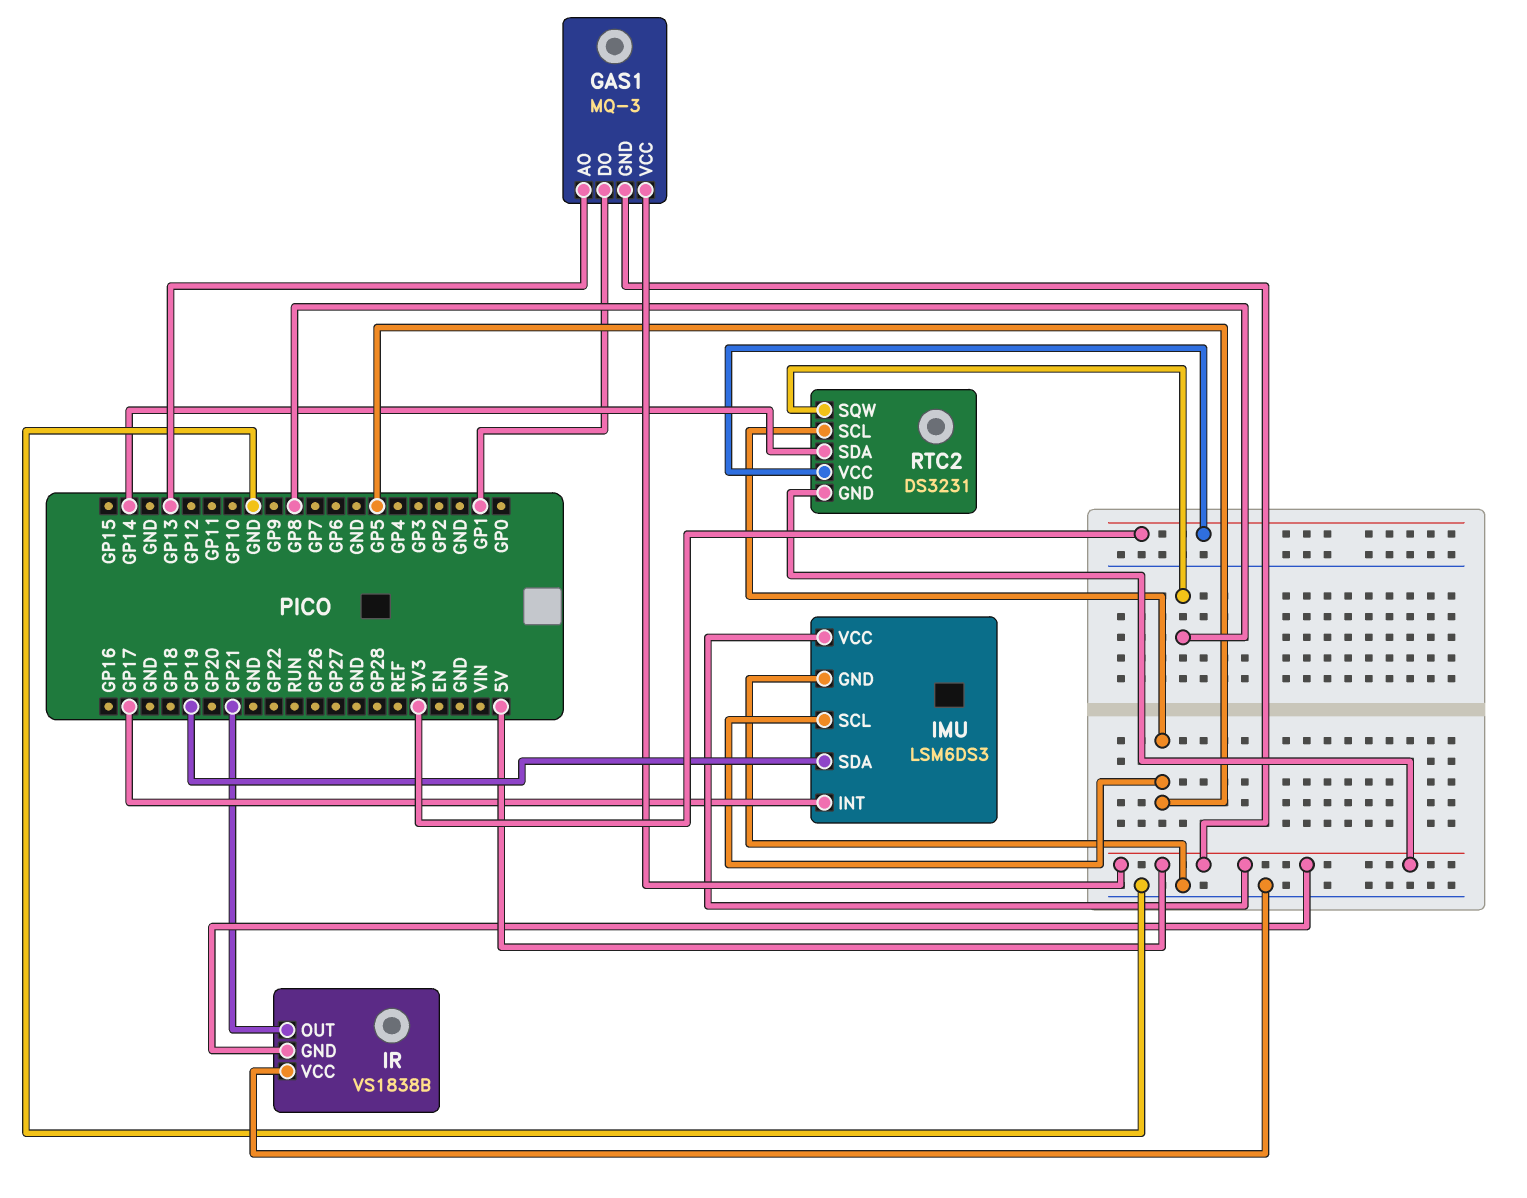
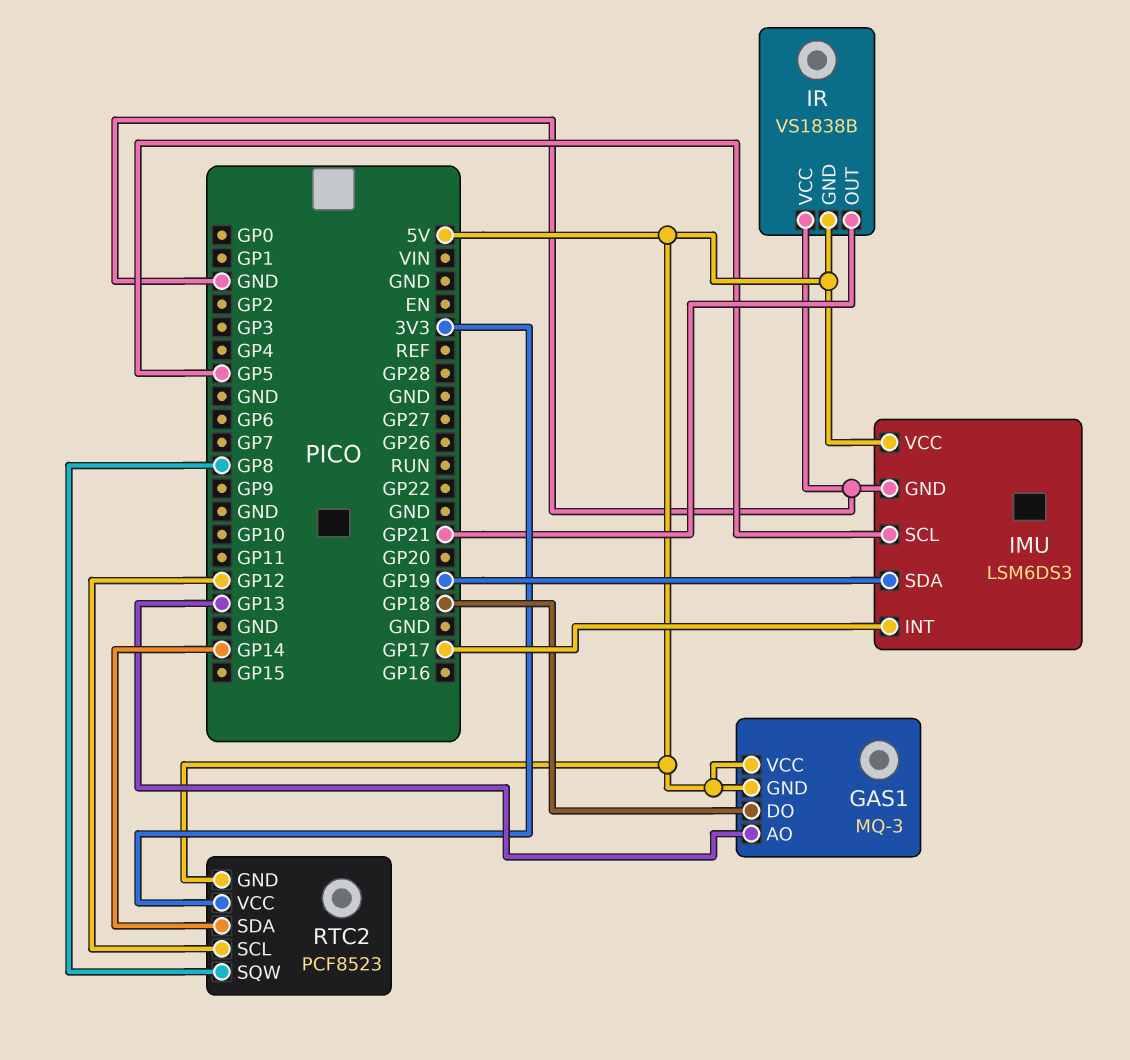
GAS1 pin DO: GP1 -> GP18
RTC2: DS3231 -> PCF8523
RTC2 pin SCL: GP5 -> GP12

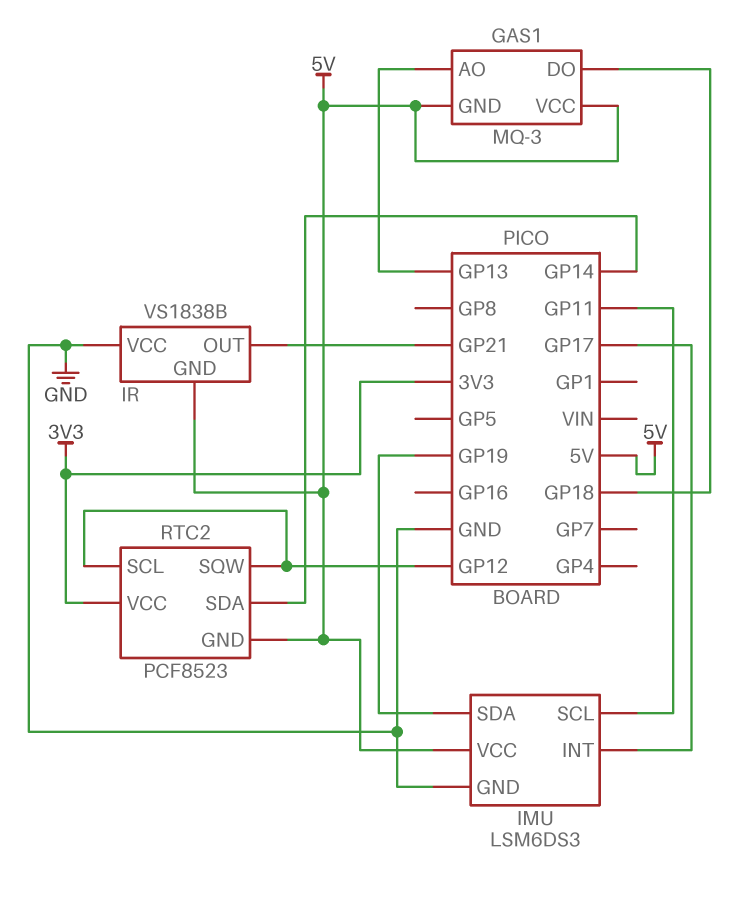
IMU pin SCL: GP5 -> GP11
RTC2 pin SQW: GP8 -> GP12

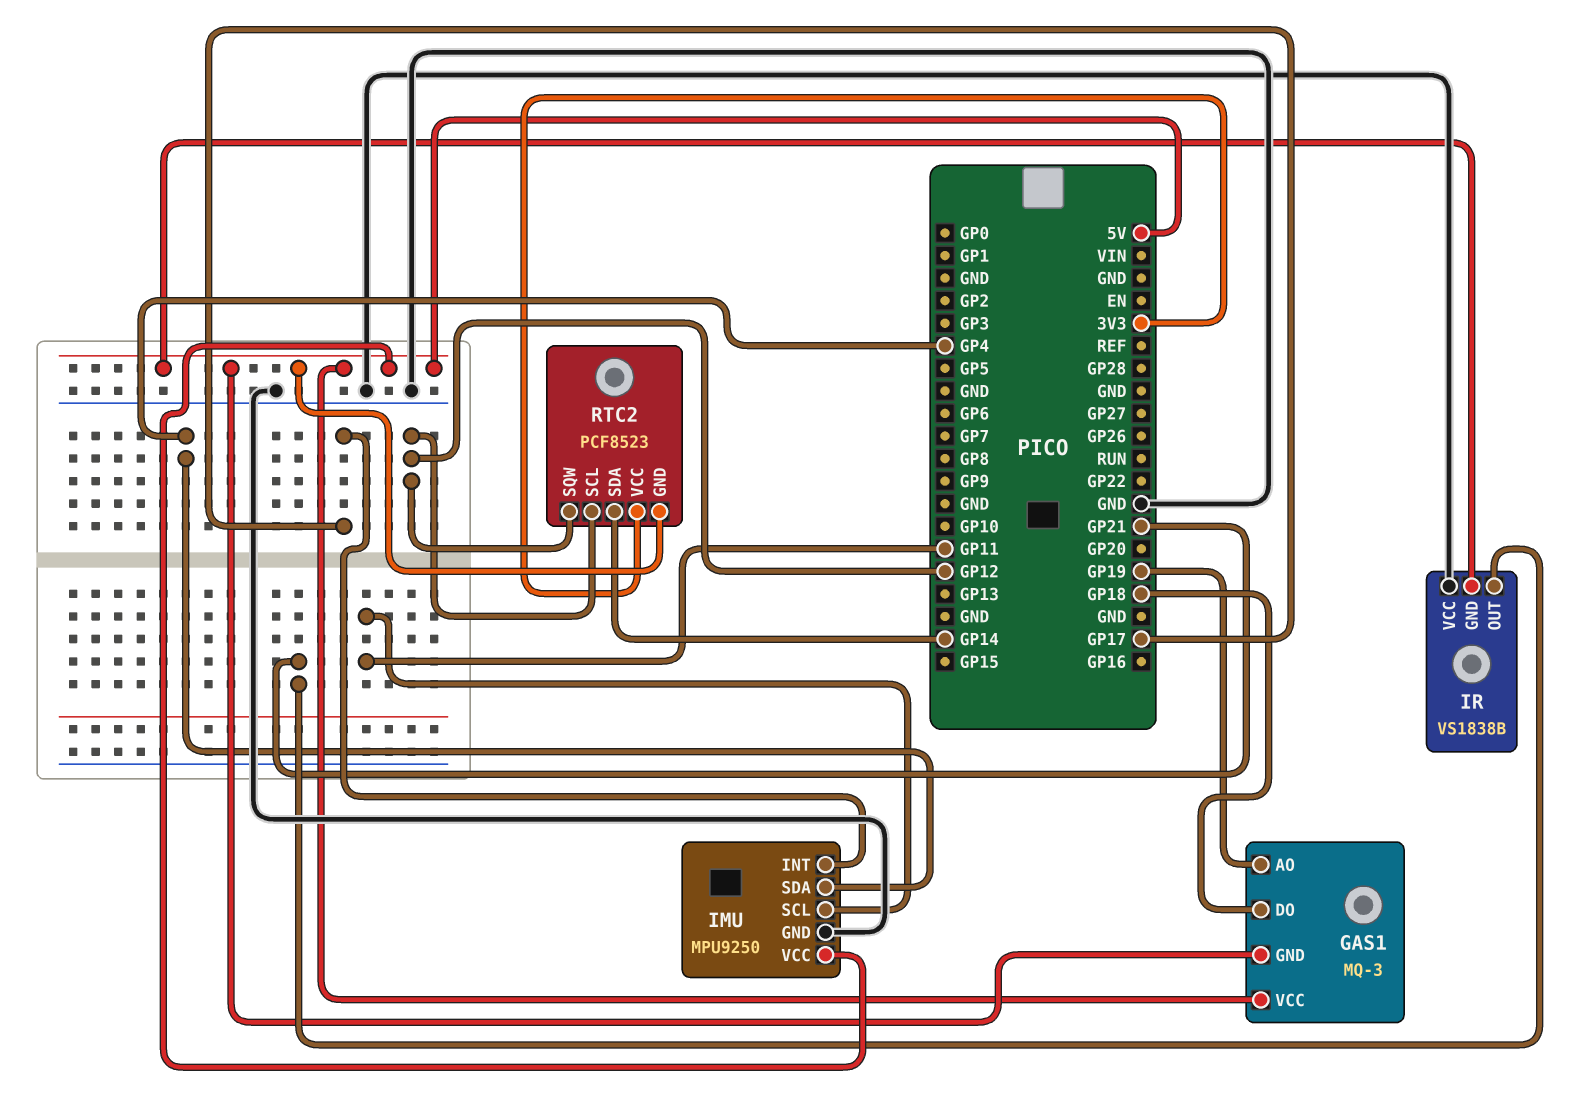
GAS1 pin AO: GP13 -> GP19
IMU: LSM6DS3 -> MPU9250
IMU pin SDA: GP19 -> GP4

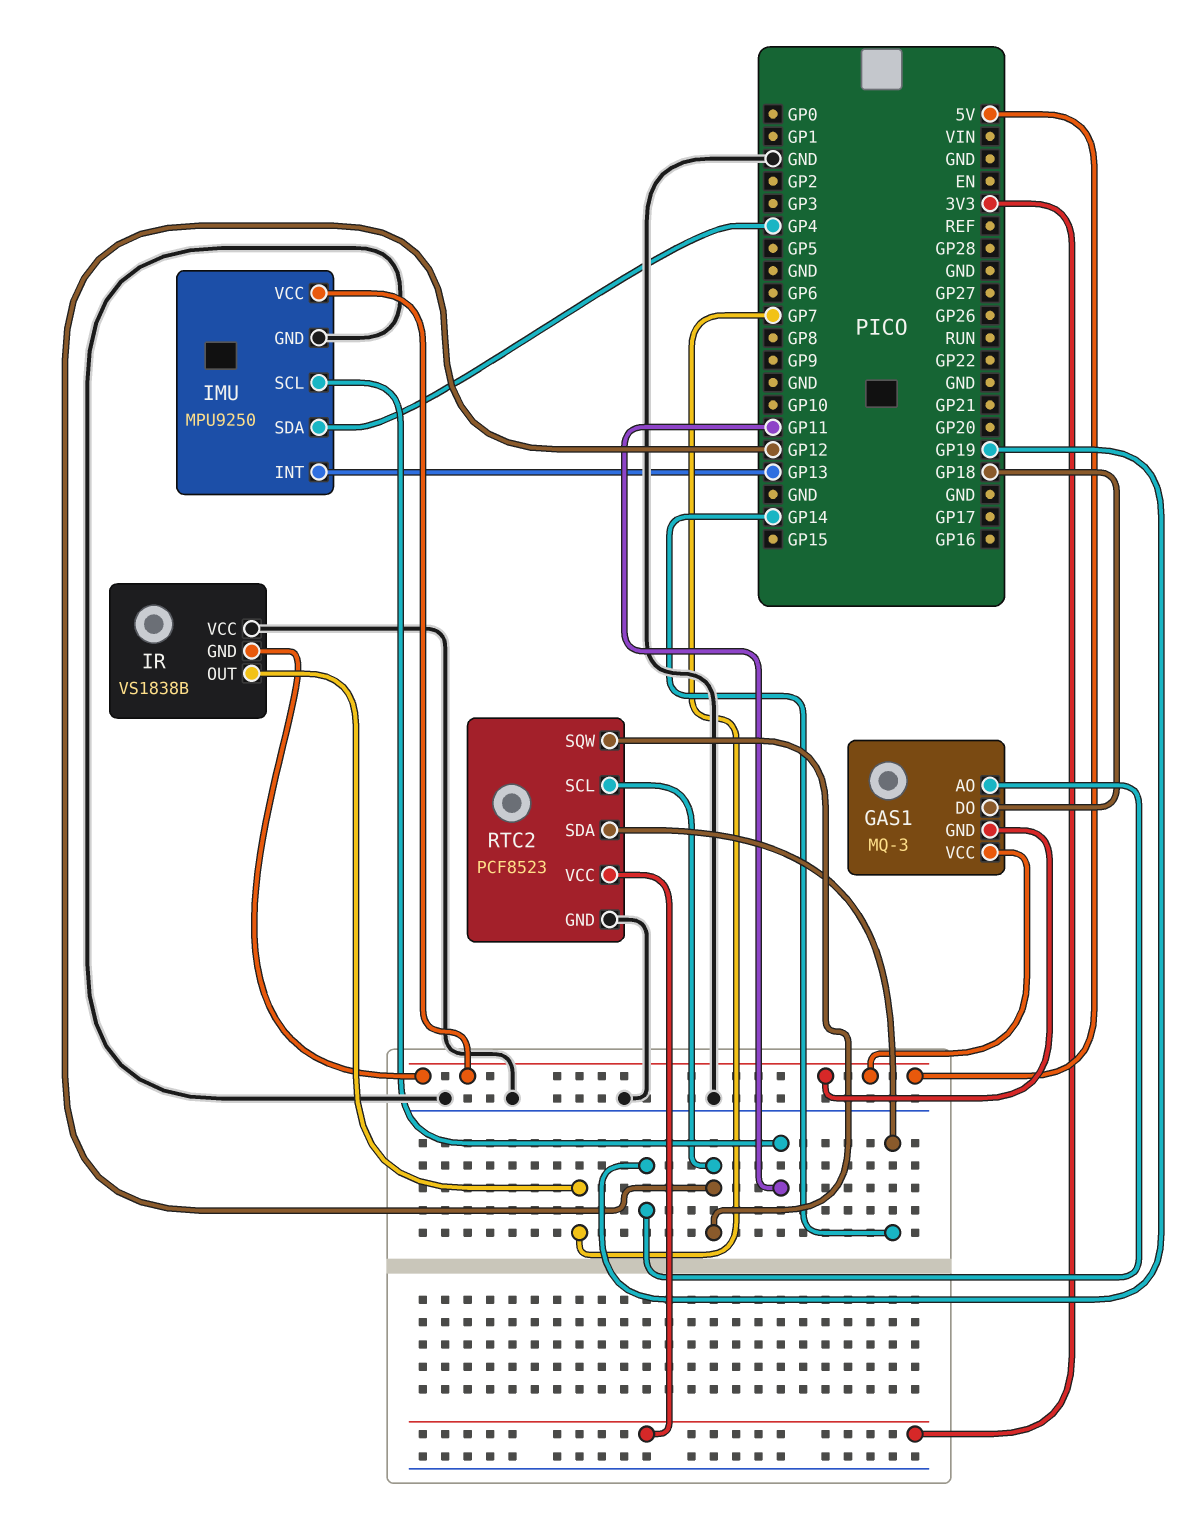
IMU pin INT: GP17 -> GP13
IR pin OUT: GP21 -> GP7
RTC2 pin GND: 5V -> GND

